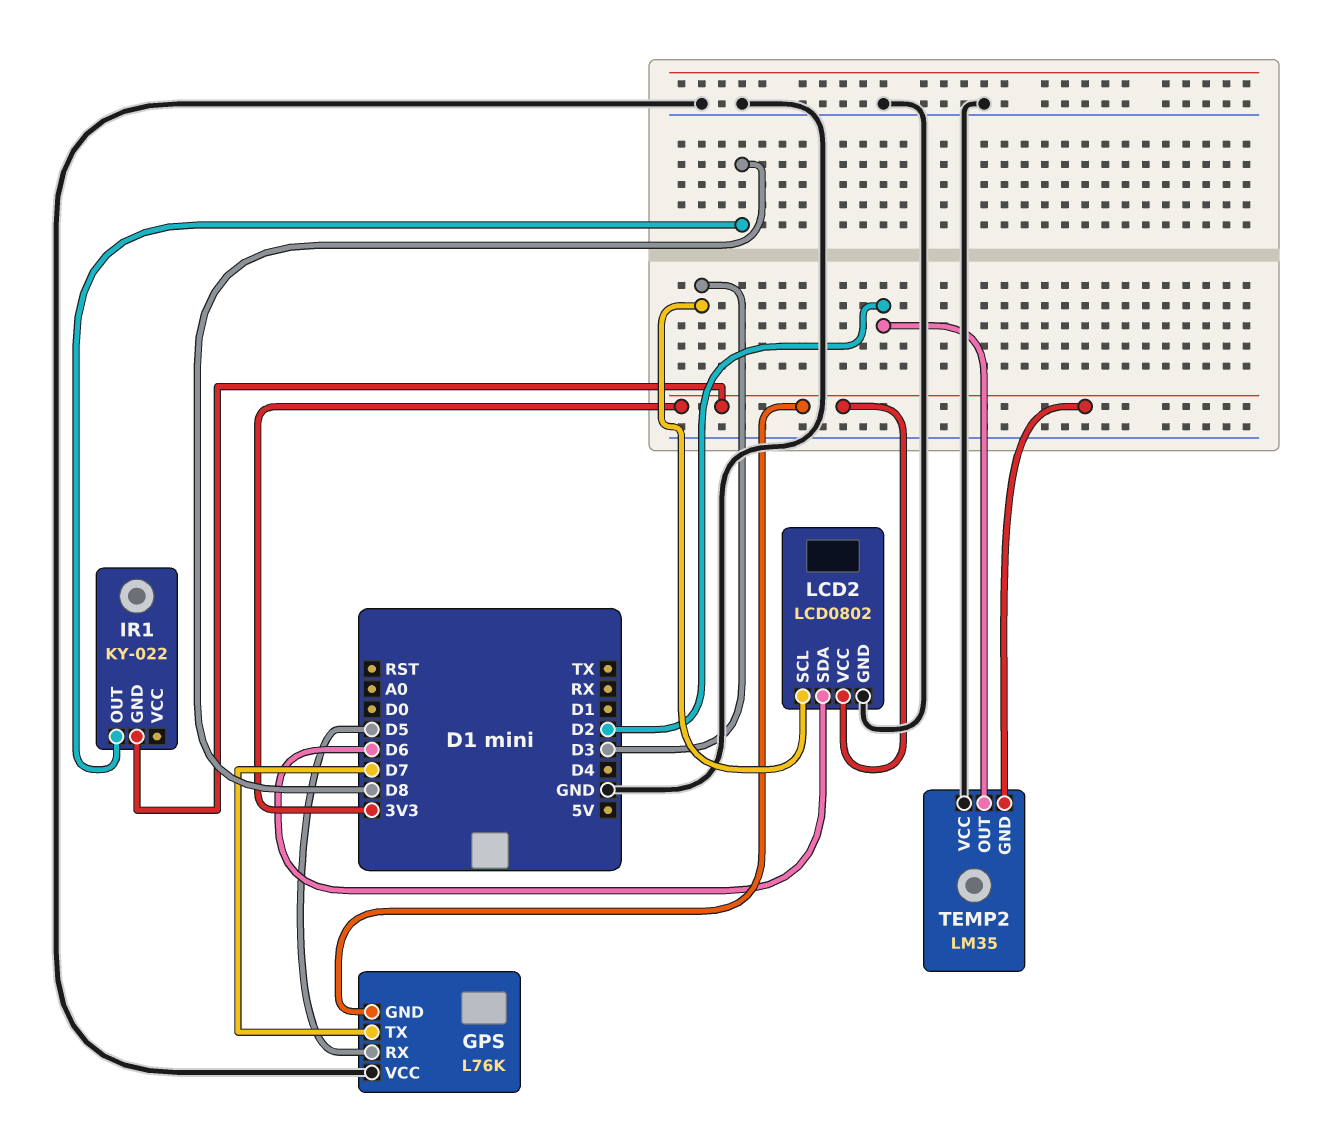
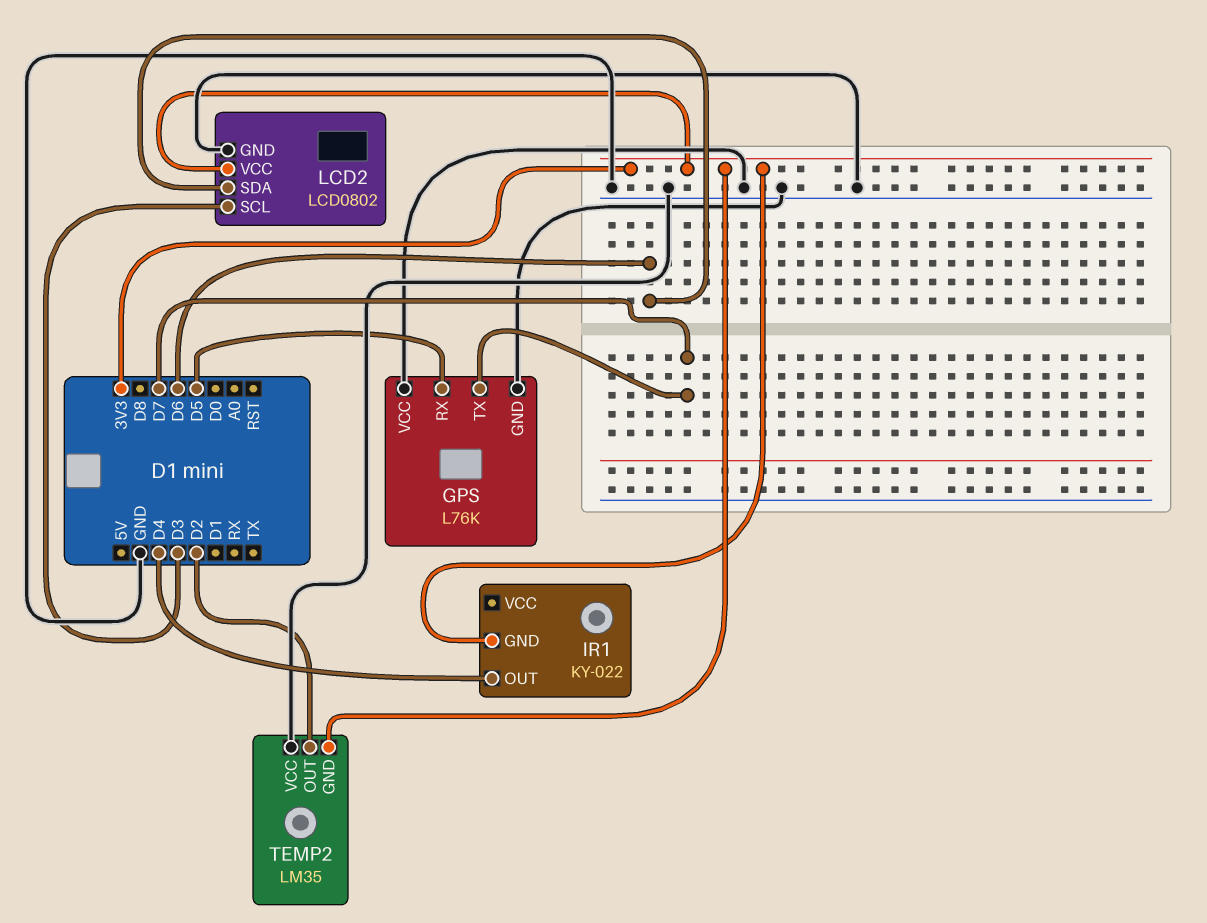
GPS pin GND: 3V3 -> GND
IR1 pin OUT: D8 -> D4

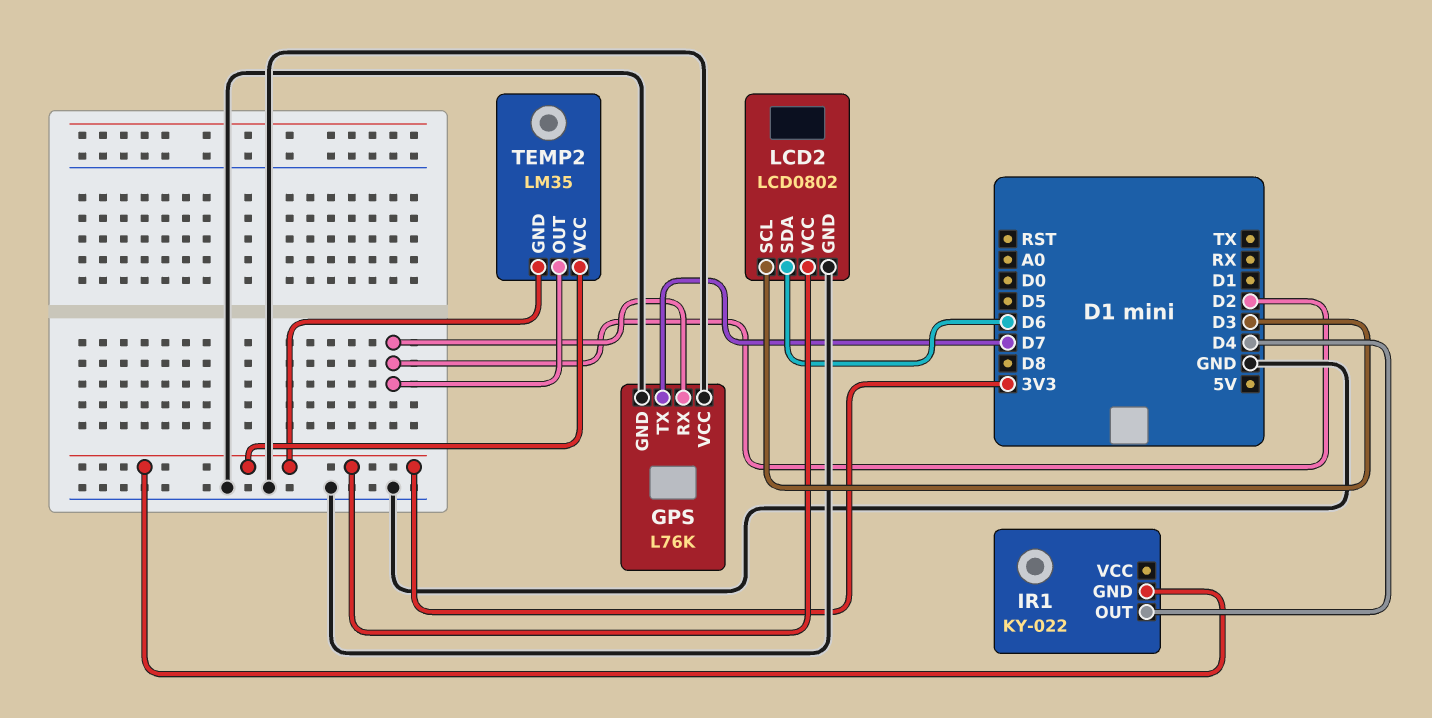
GPS pin RX: D5 -> D2
TEMP2 pin VCC: GND -> 3V3

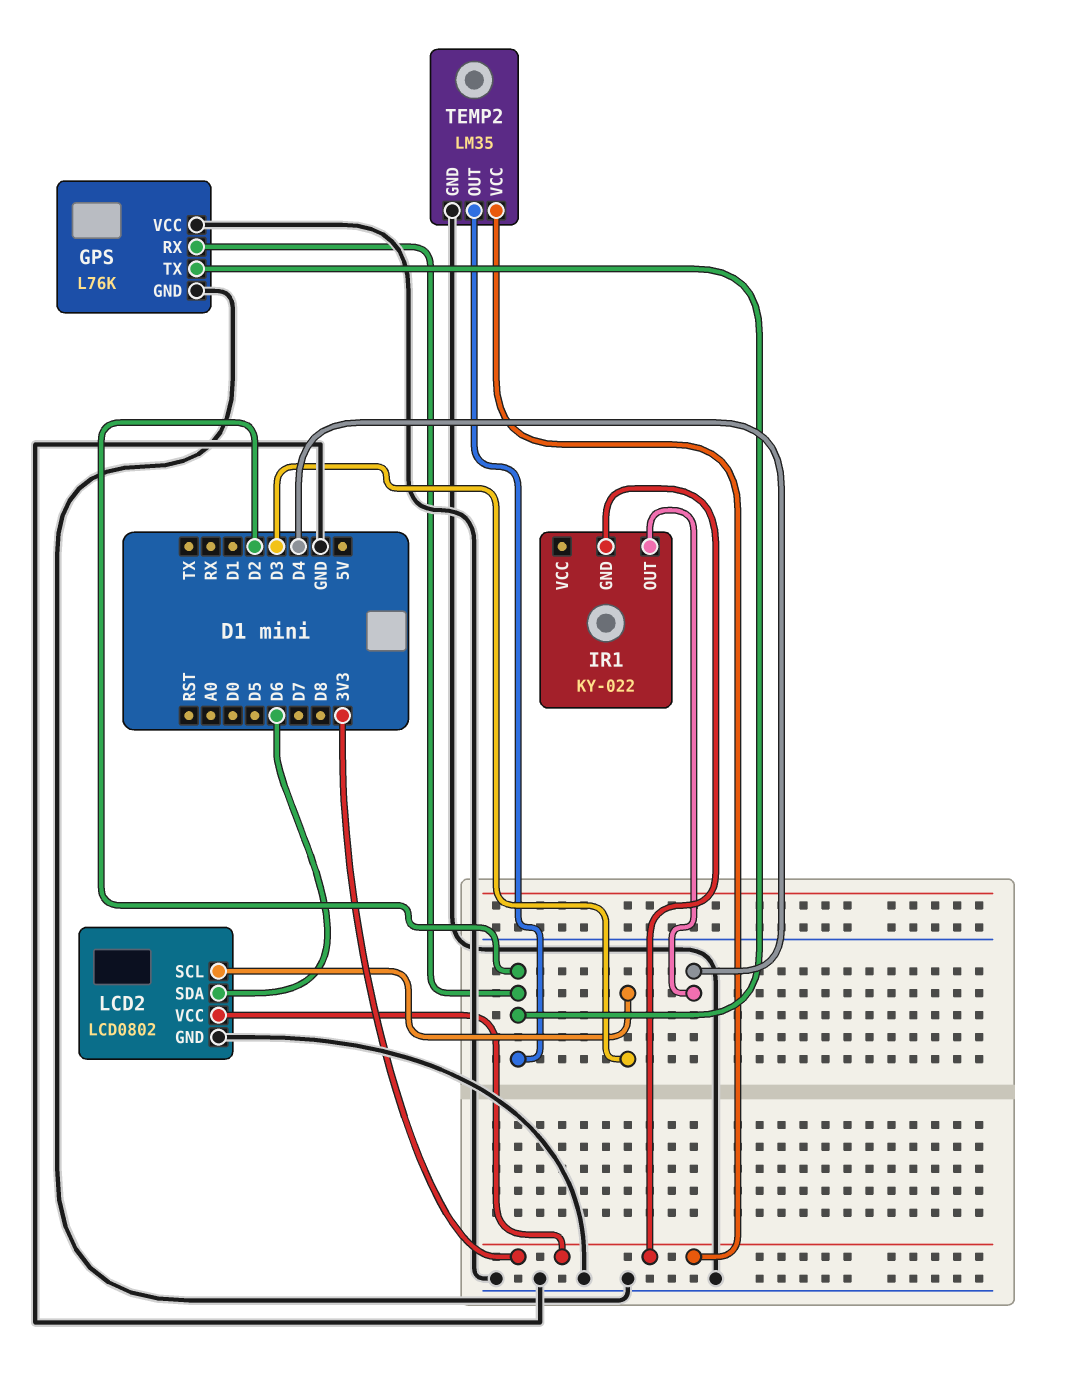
GPS pin TX: D7 -> D2
TEMP2 pin GND: 3V3 -> GND

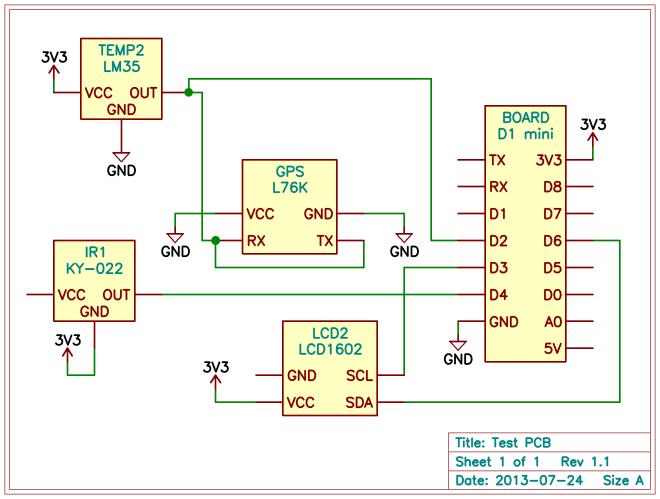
LCD2: LCD0802 -> LCD1602
LCD2 pin GND: GND -> none

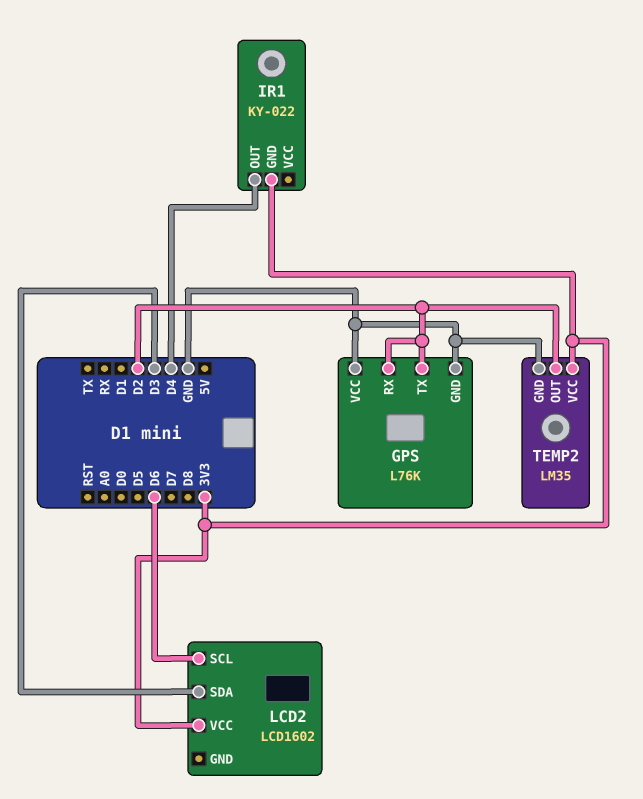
LCD2 pin SCL: D3 -> D6
LCD2 pin SDA: D6 -> D3

